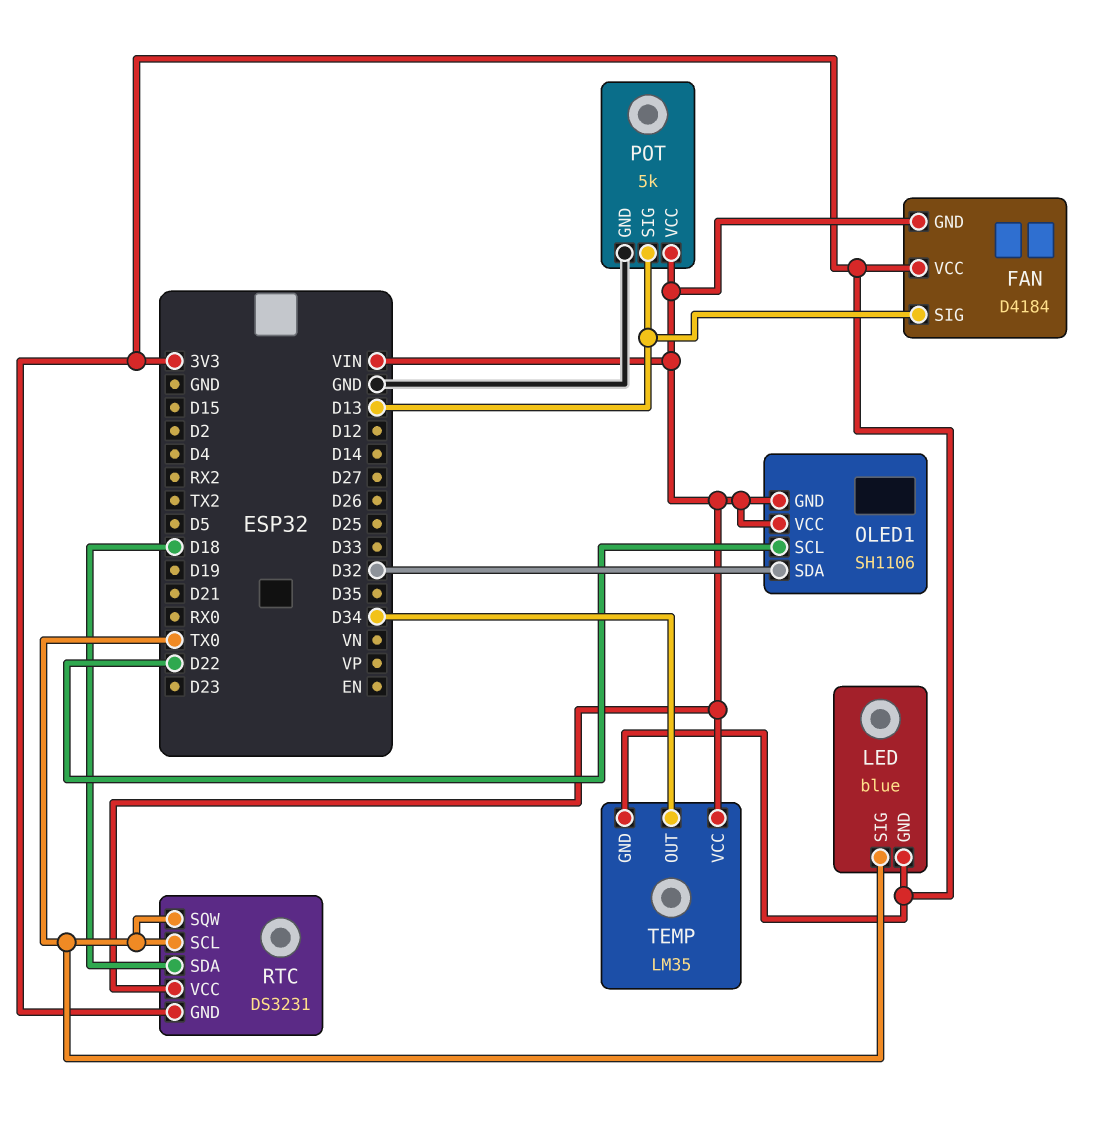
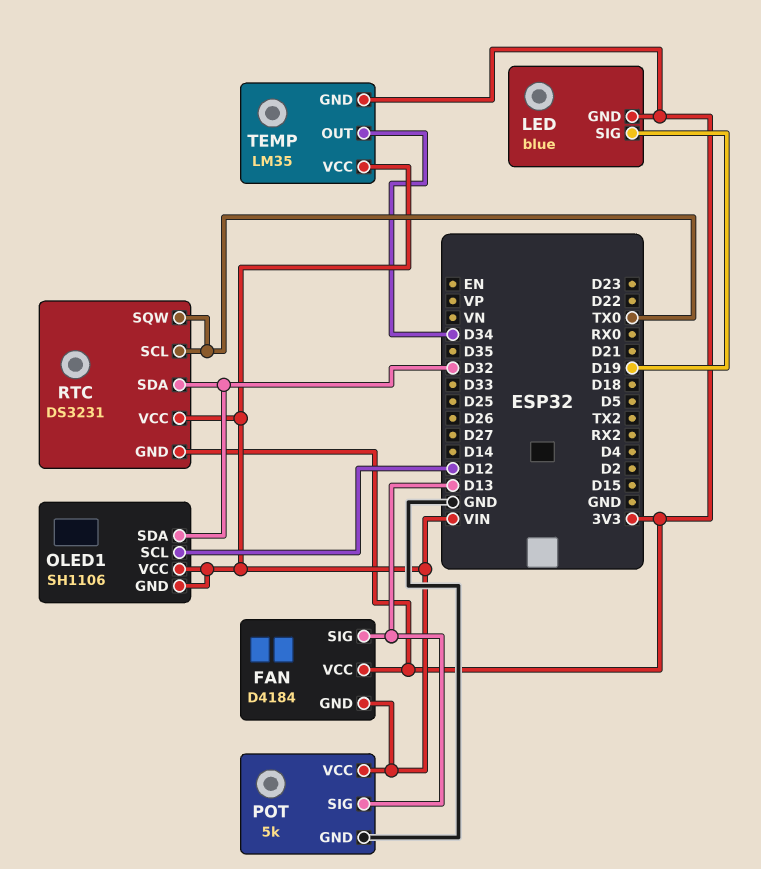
LED pin SIG: TX0 -> D19
OLED1 pin SCL: D22 -> D12
RTC pin SDA: D18 -> D32

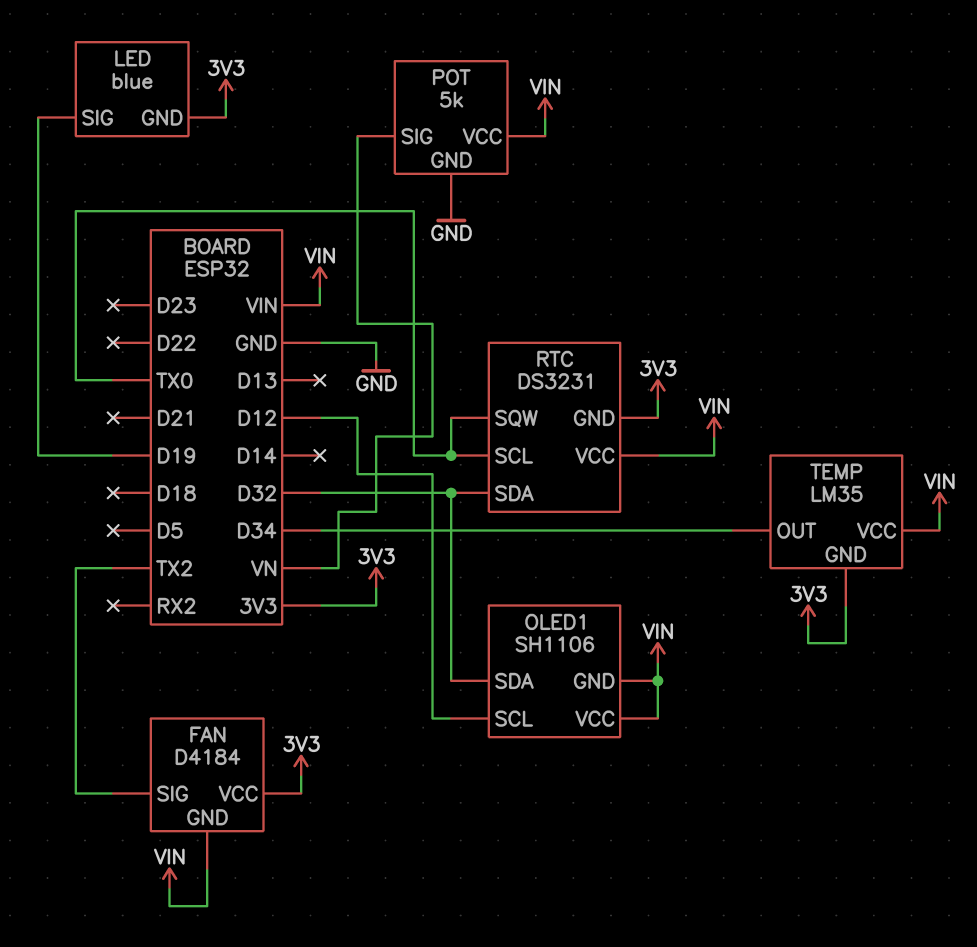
FAN pin SIG: D13 -> TX2
POT pin SIG: D13 -> VN

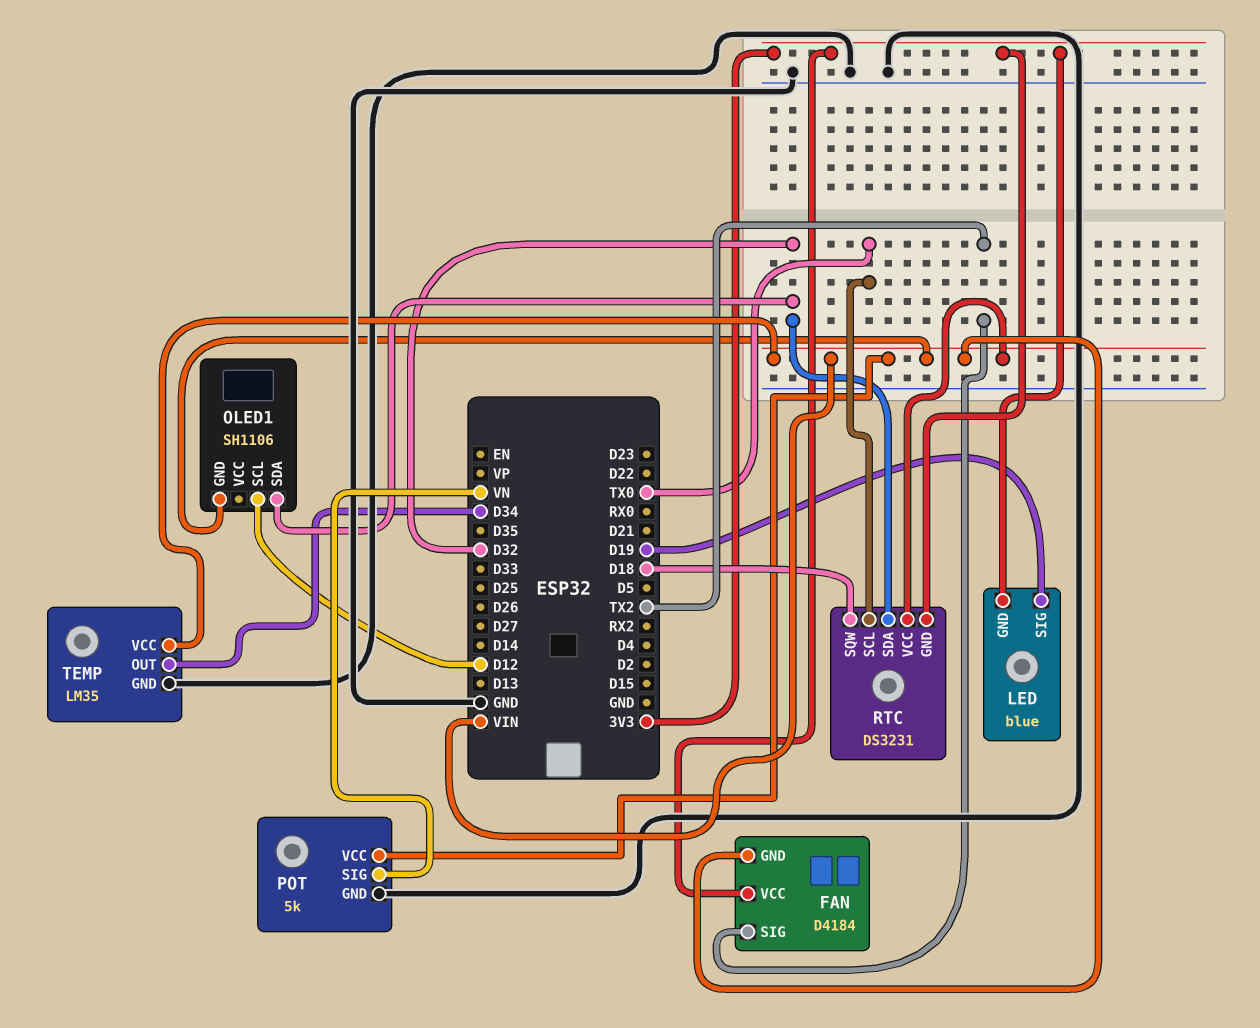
OLED1 pin VCC: VIN -> none
RTC pin SQW: TX0 -> D18
TEMP pin GND: 3V3 -> GND

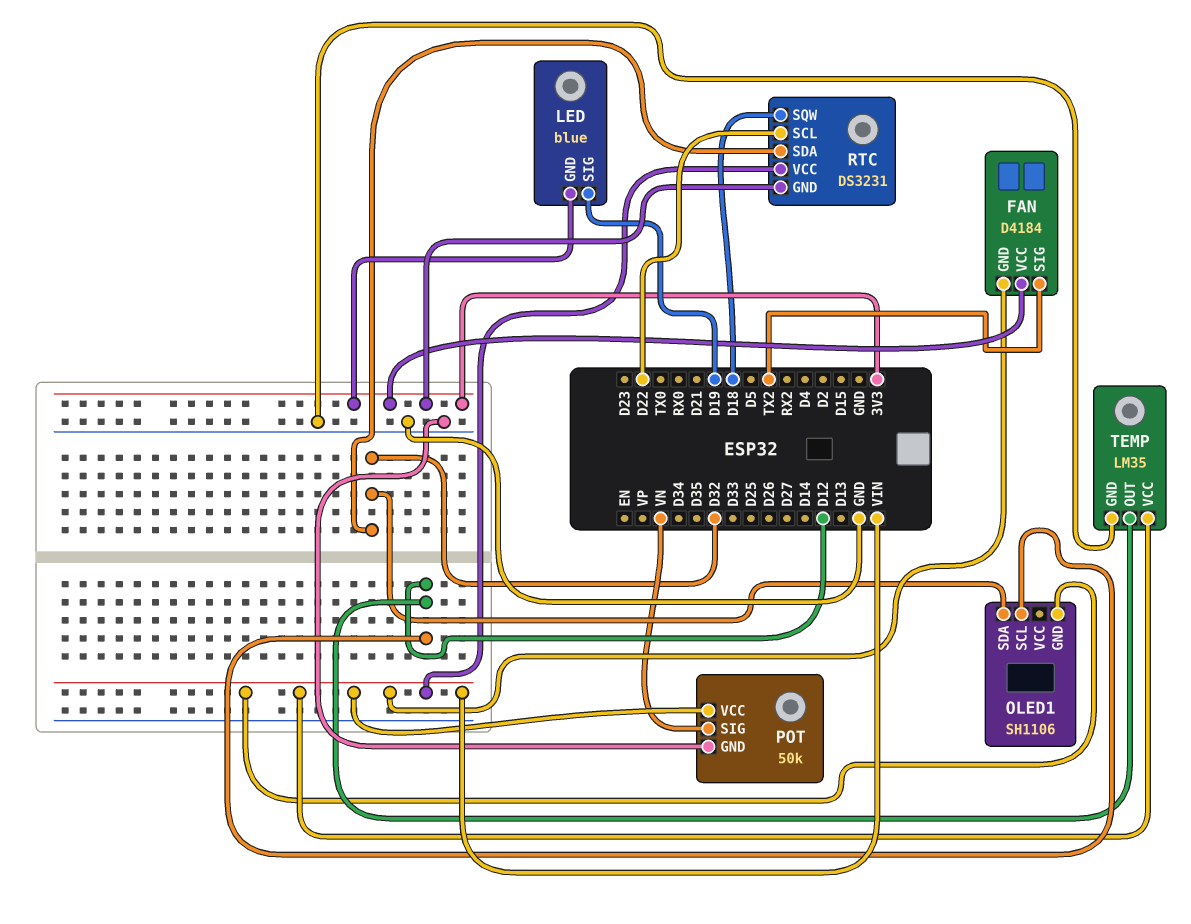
POT: 5k -> 50k
RTC pin SCL: TX0 -> D22
TEMP pin OUT: D34 -> D12

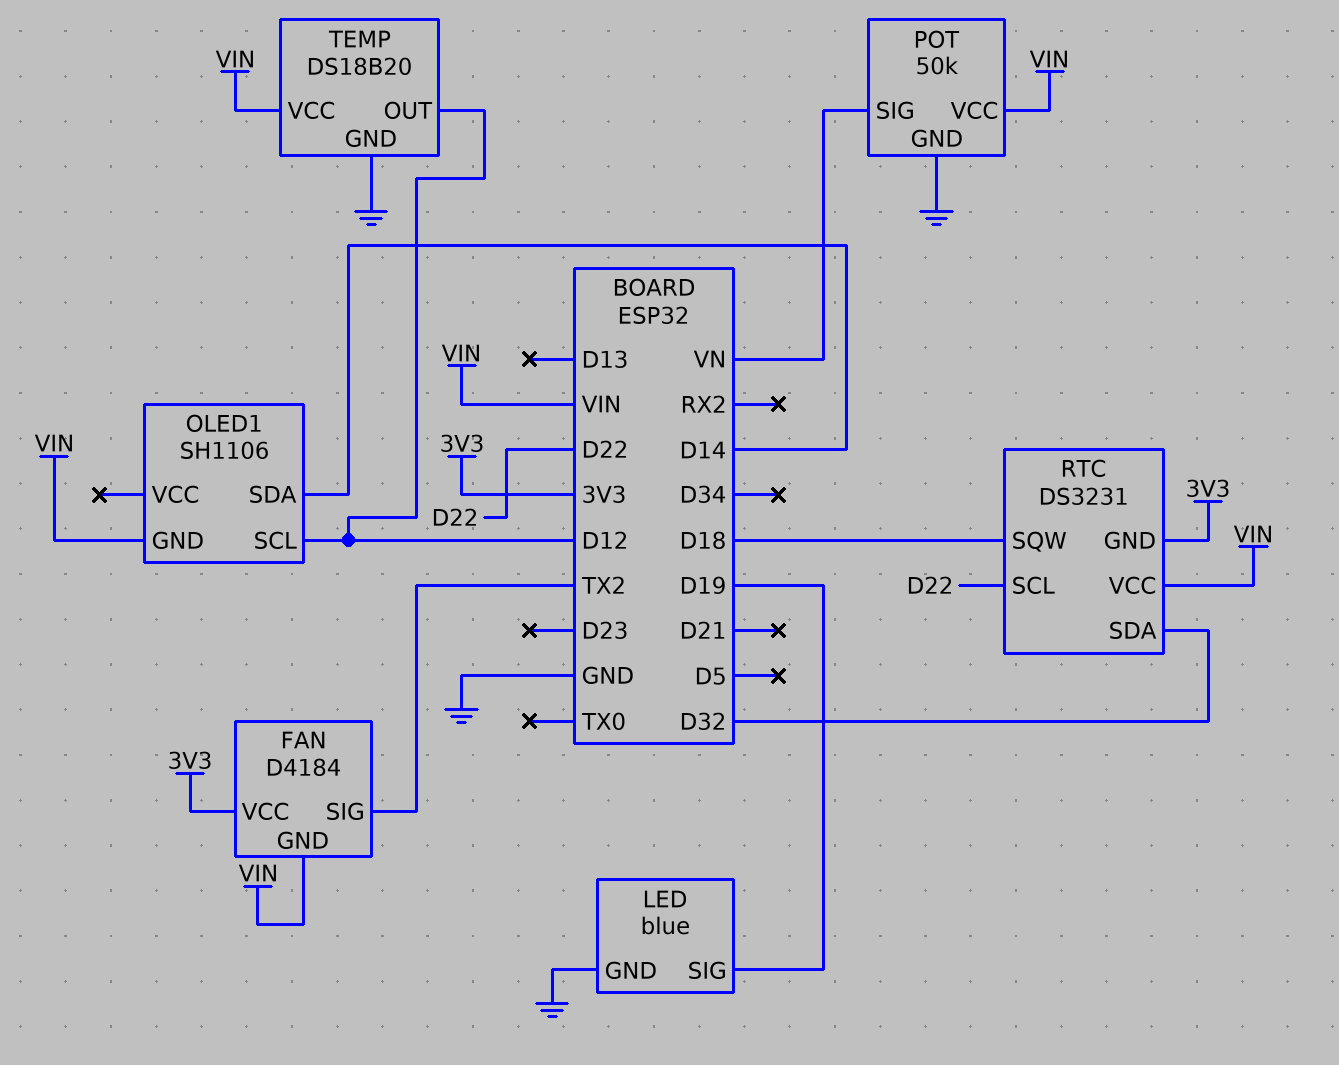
LED pin GND: 3V3 -> GND
OLED1 pin SDA: D32 -> D14
TEMP: LM35 -> DS18B20

